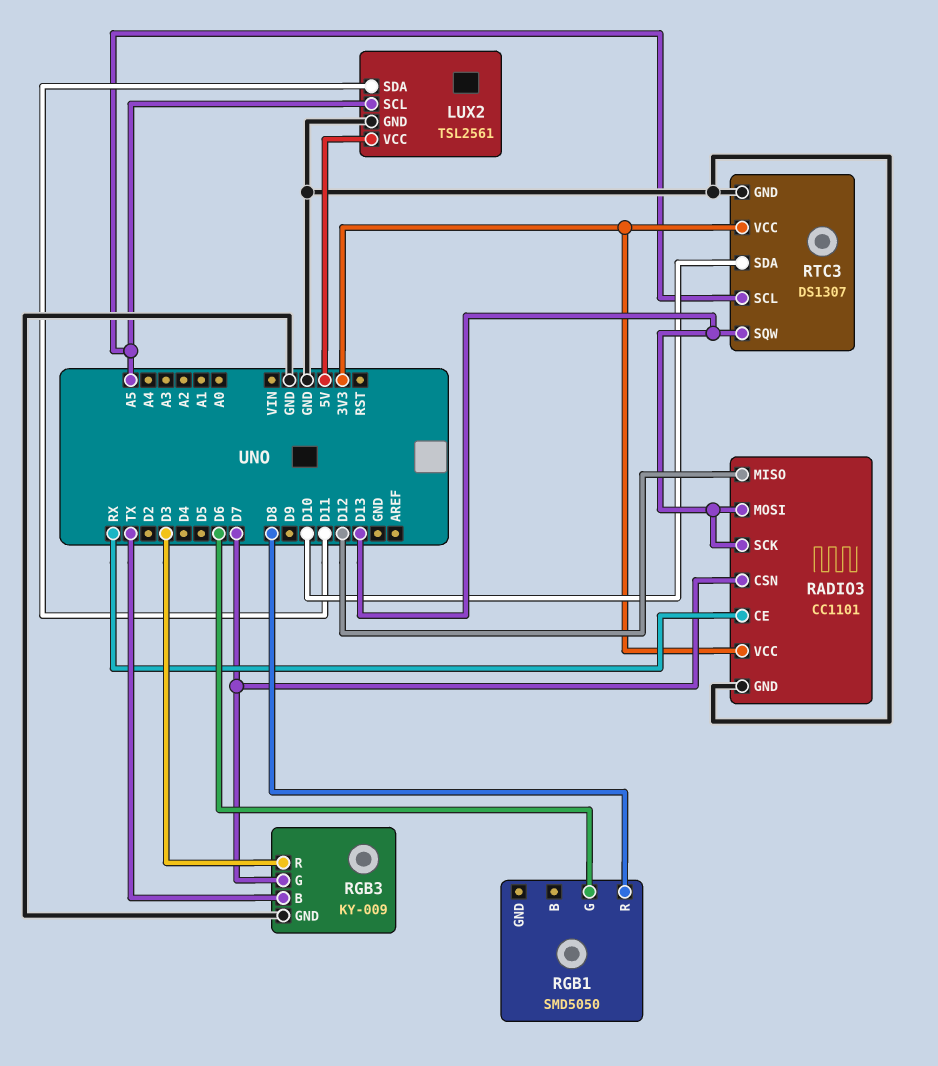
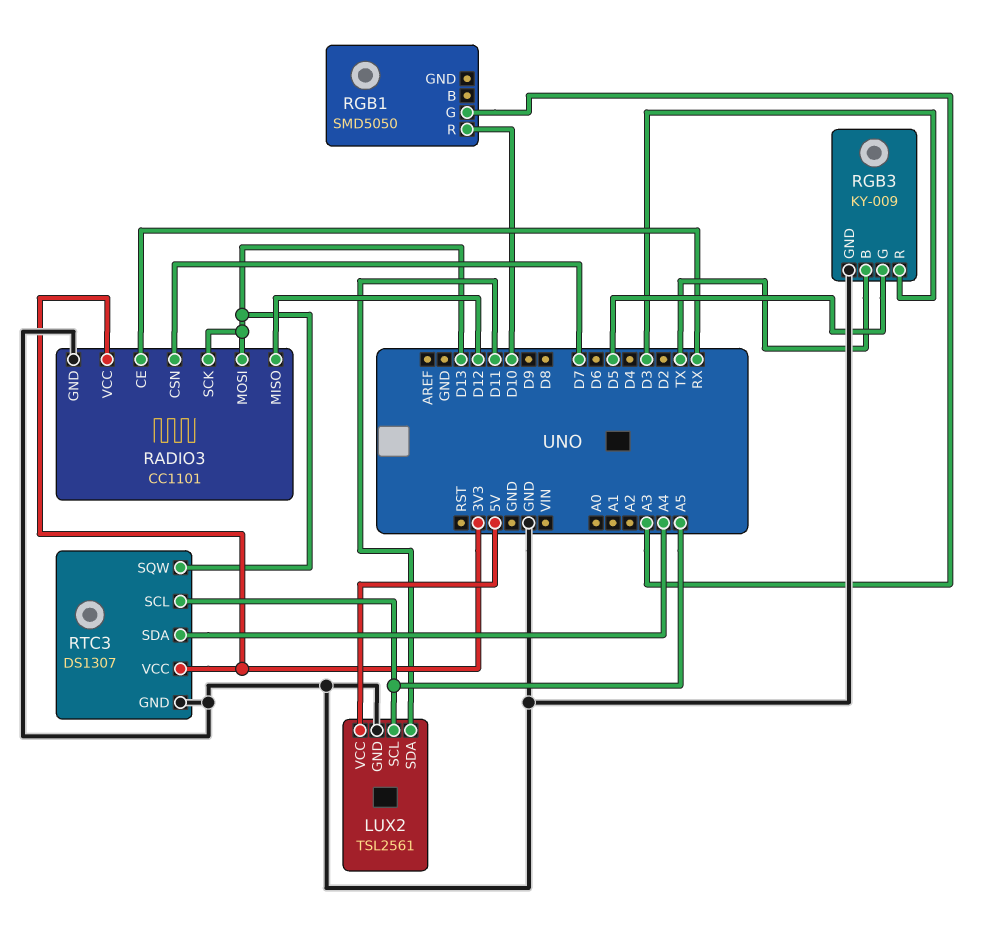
RGB1 pin G: D6 -> A3
RGB1 pin R: D8 -> D10
RGB3 pin G: D7 -> D5
RTC3 pin SDA: D10 -> A4

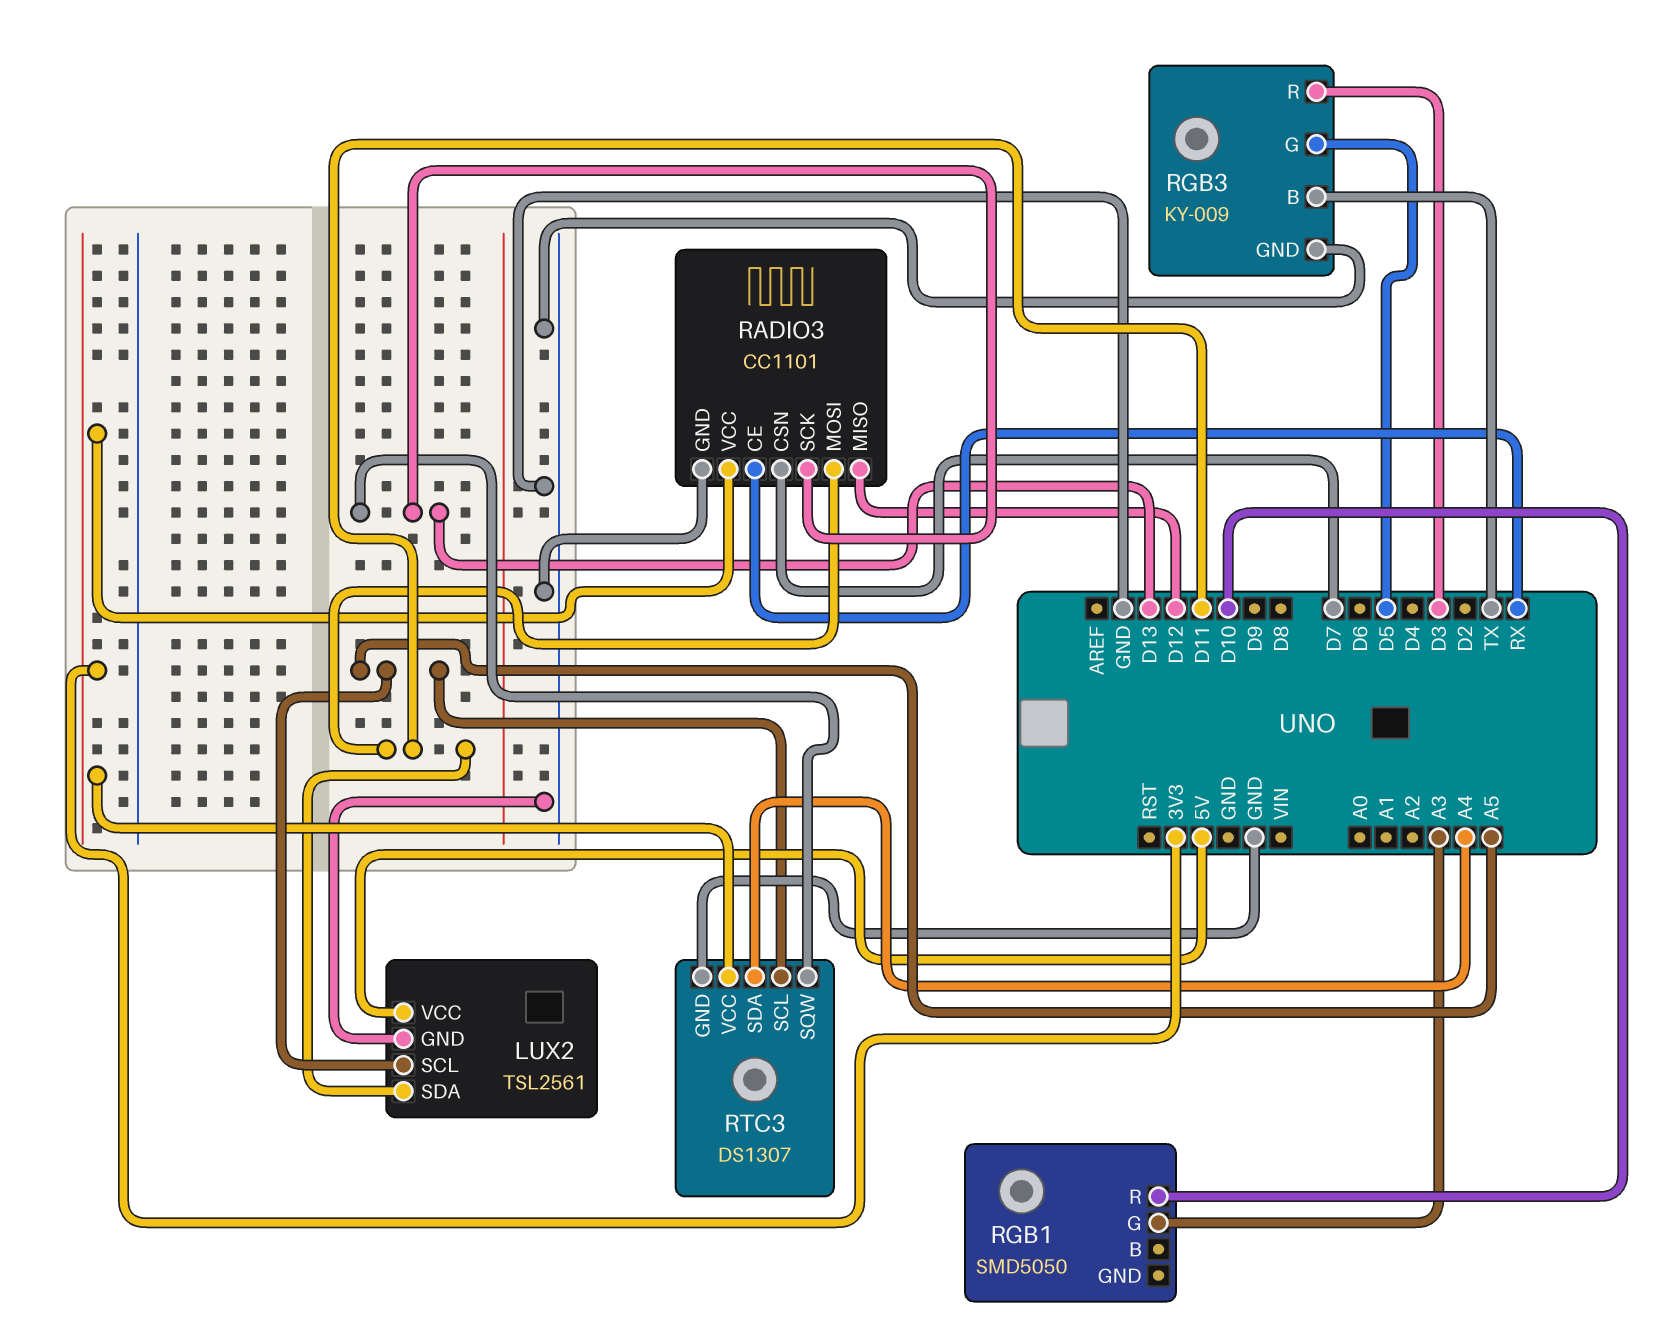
RADIO3 pin MOSI: D13 -> D11

